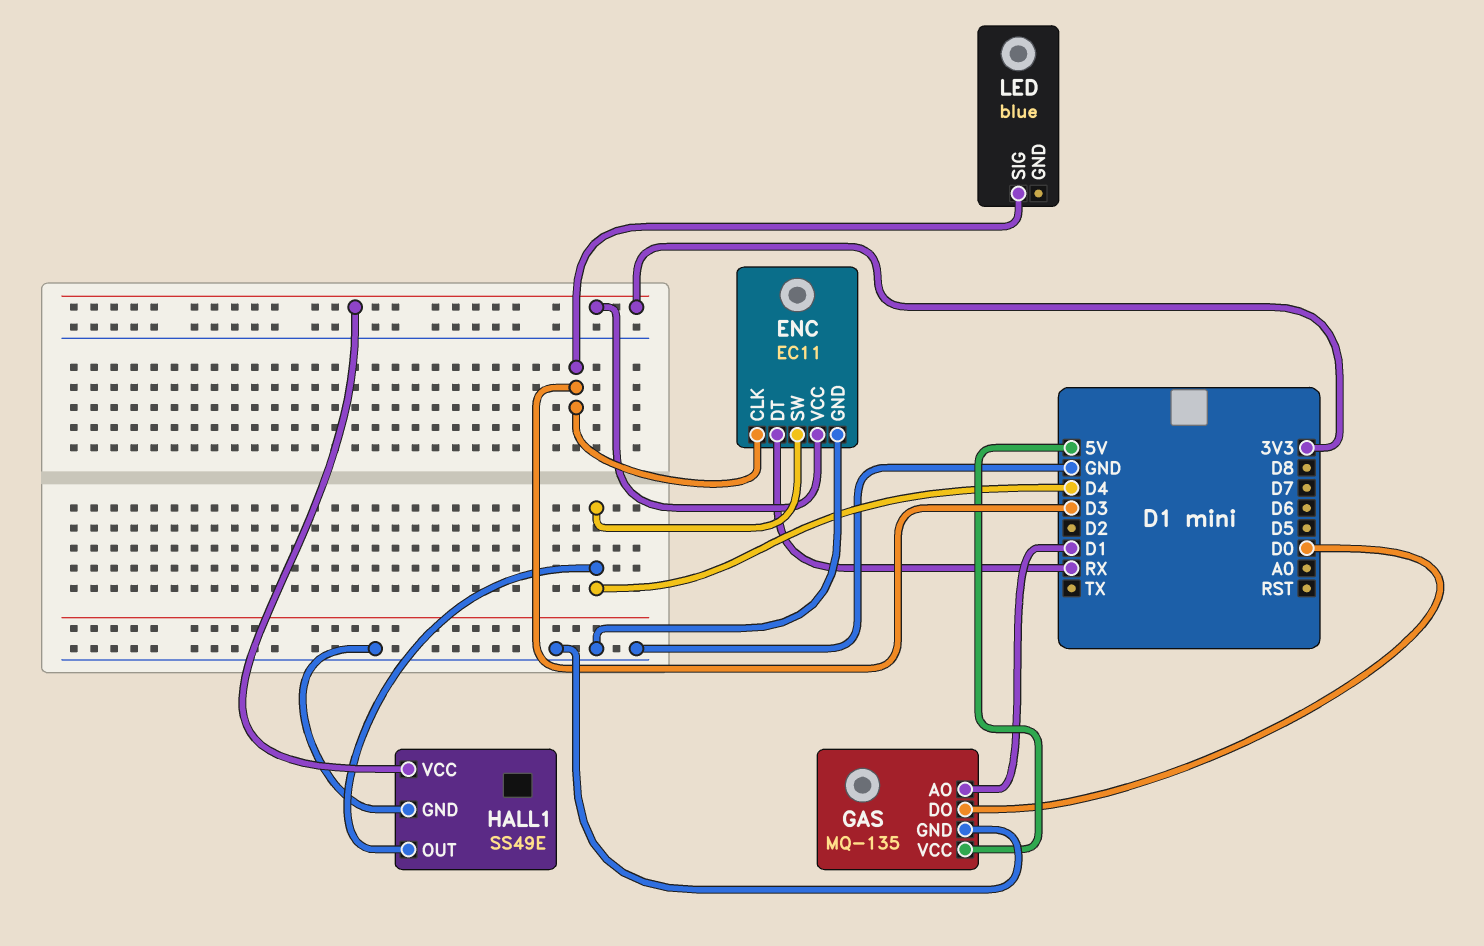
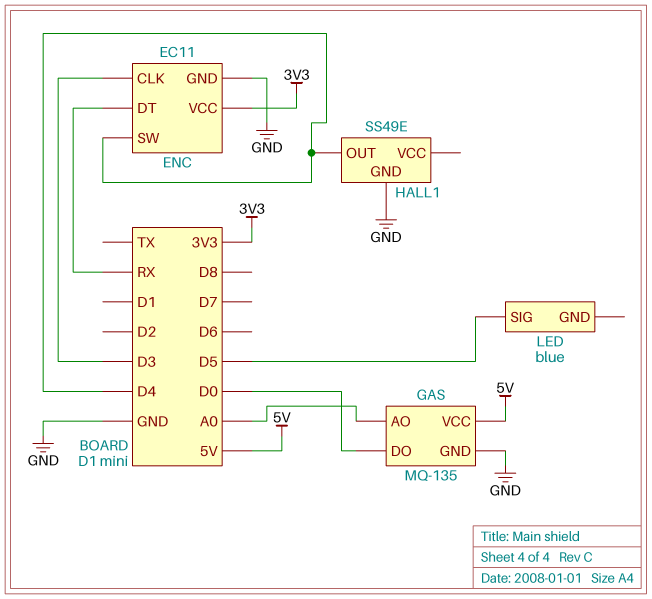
GAS pin AO: D1 -> A0
HALL1 pin VCC: 3V3 -> none
LED pin SIG: D3 -> D5

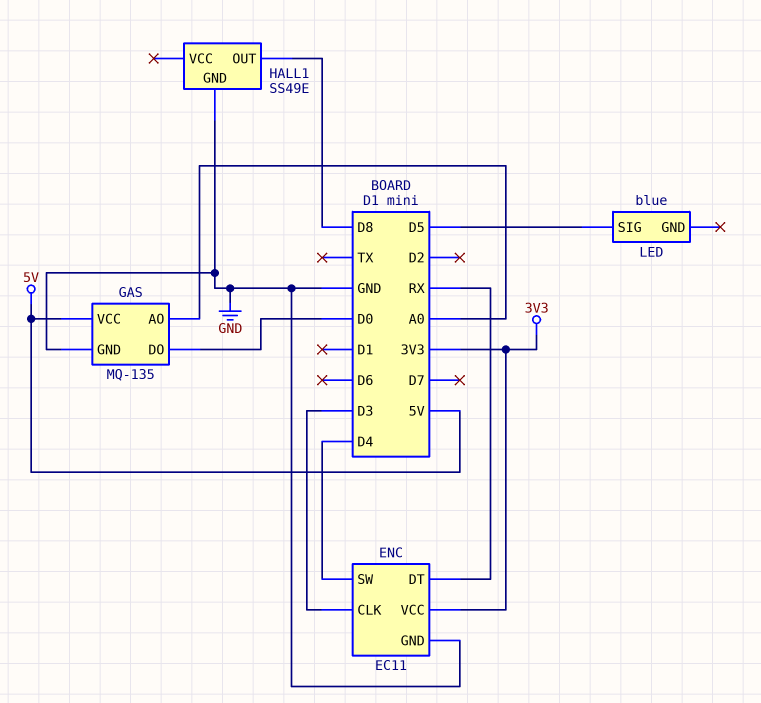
HALL1 pin OUT: D4 -> D8

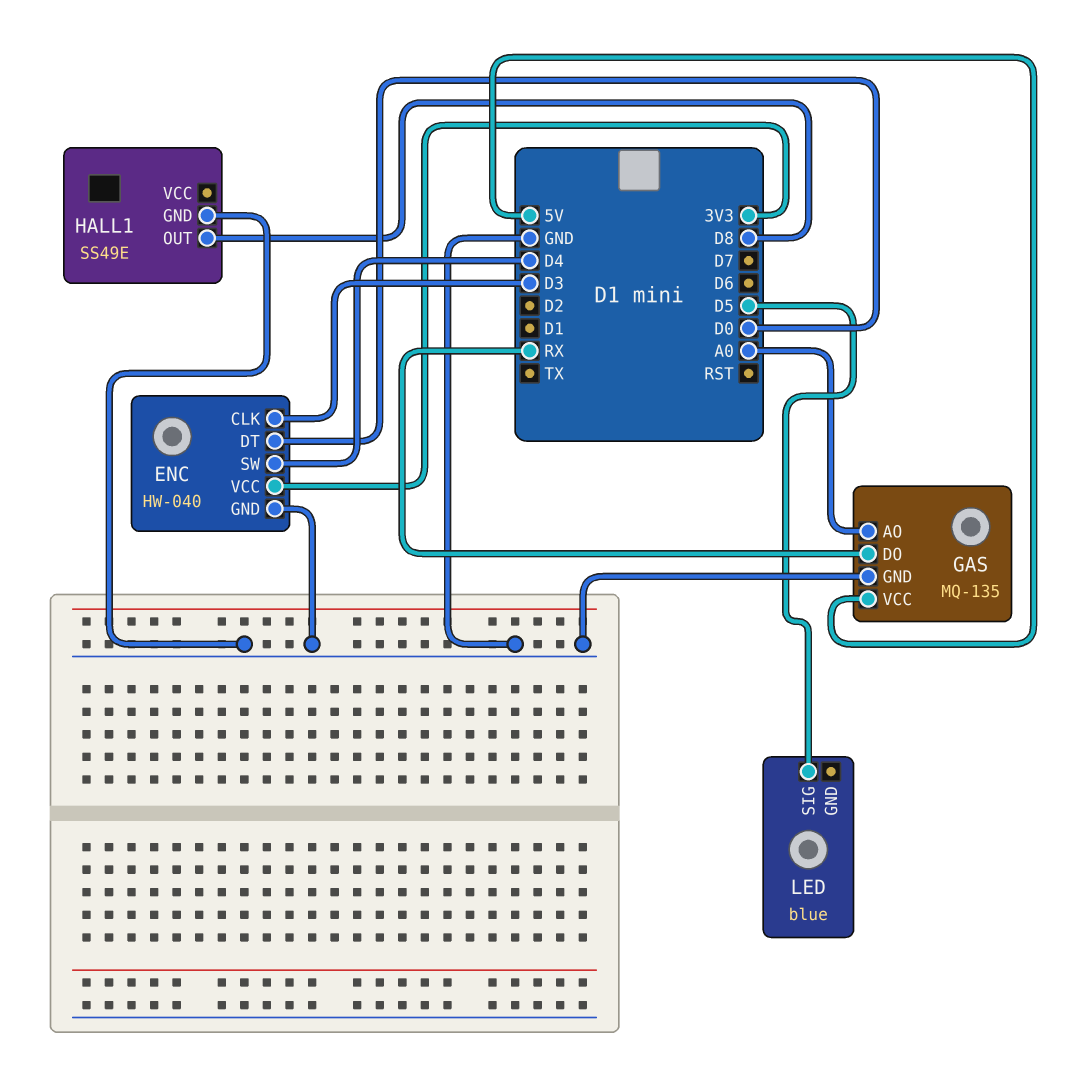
ENC: EC11 -> HW-040
ENC pin DT: RX -> D0
GAS pin DO: D0 -> RX

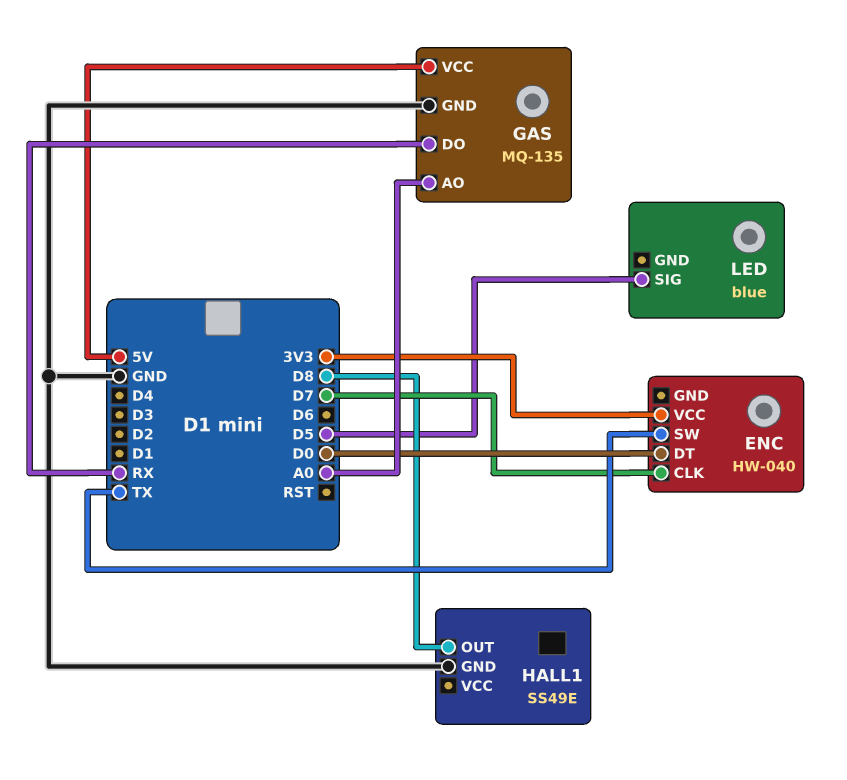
ENC pin CLK: D3 -> D7
ENC pin GND: GND -> none
ENC pin SW: D4 -> TX

